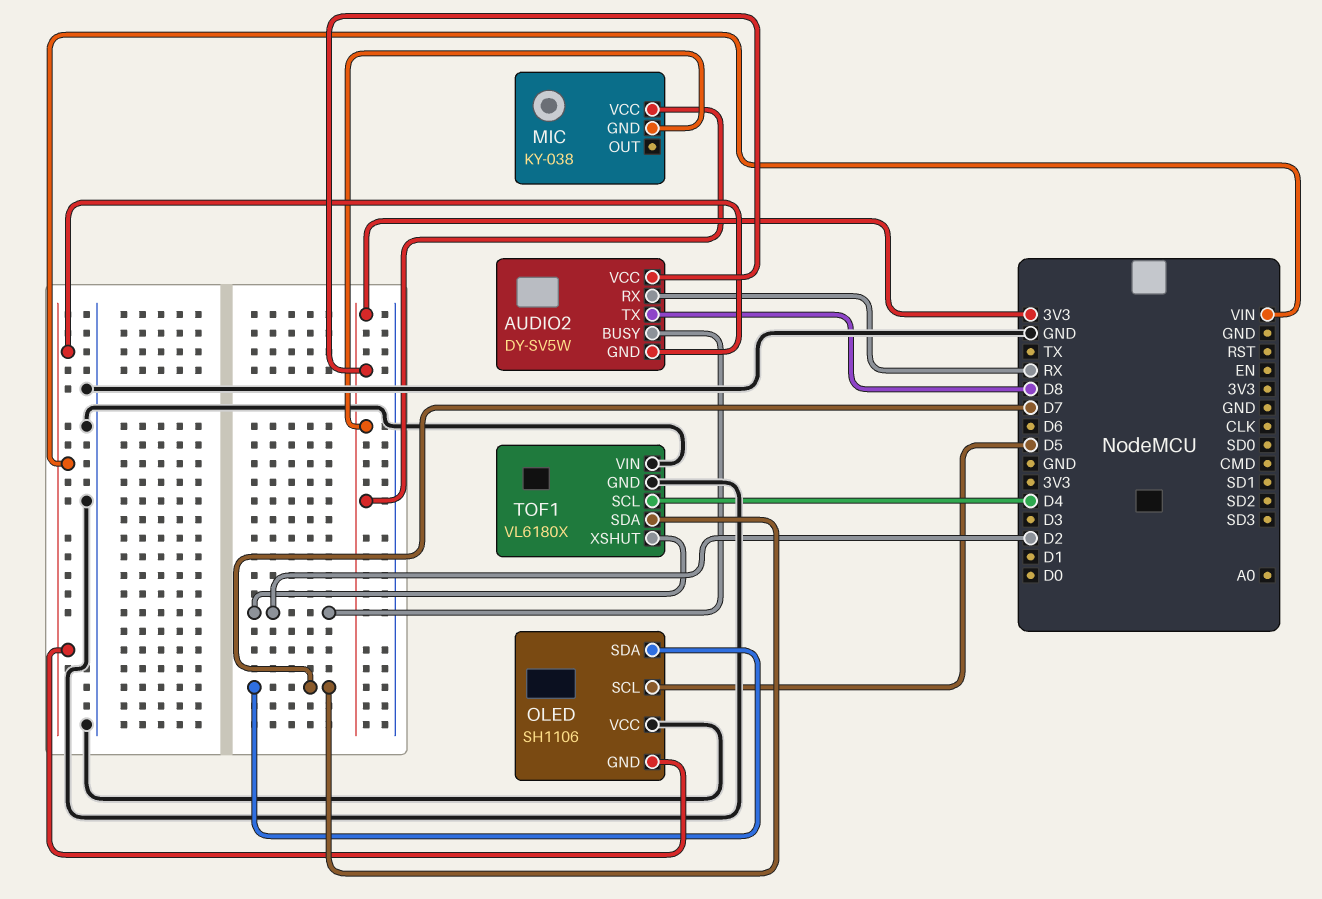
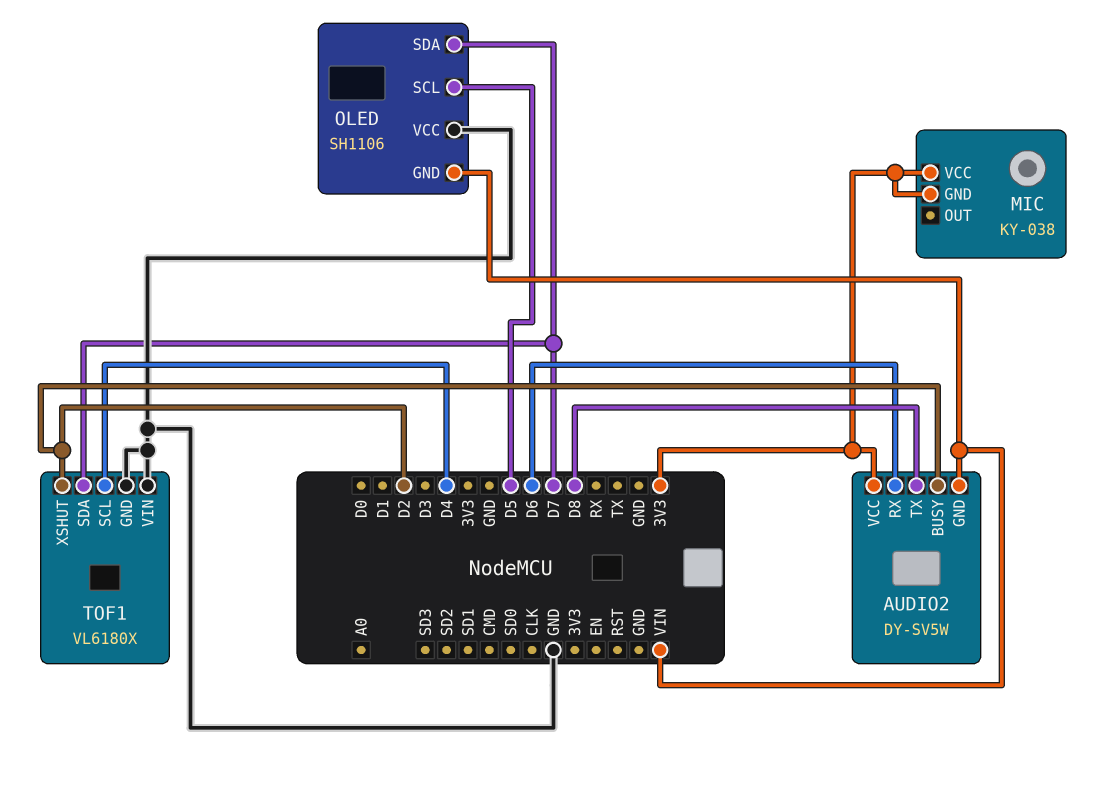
AUDIO2 pin RX: RX -> D6

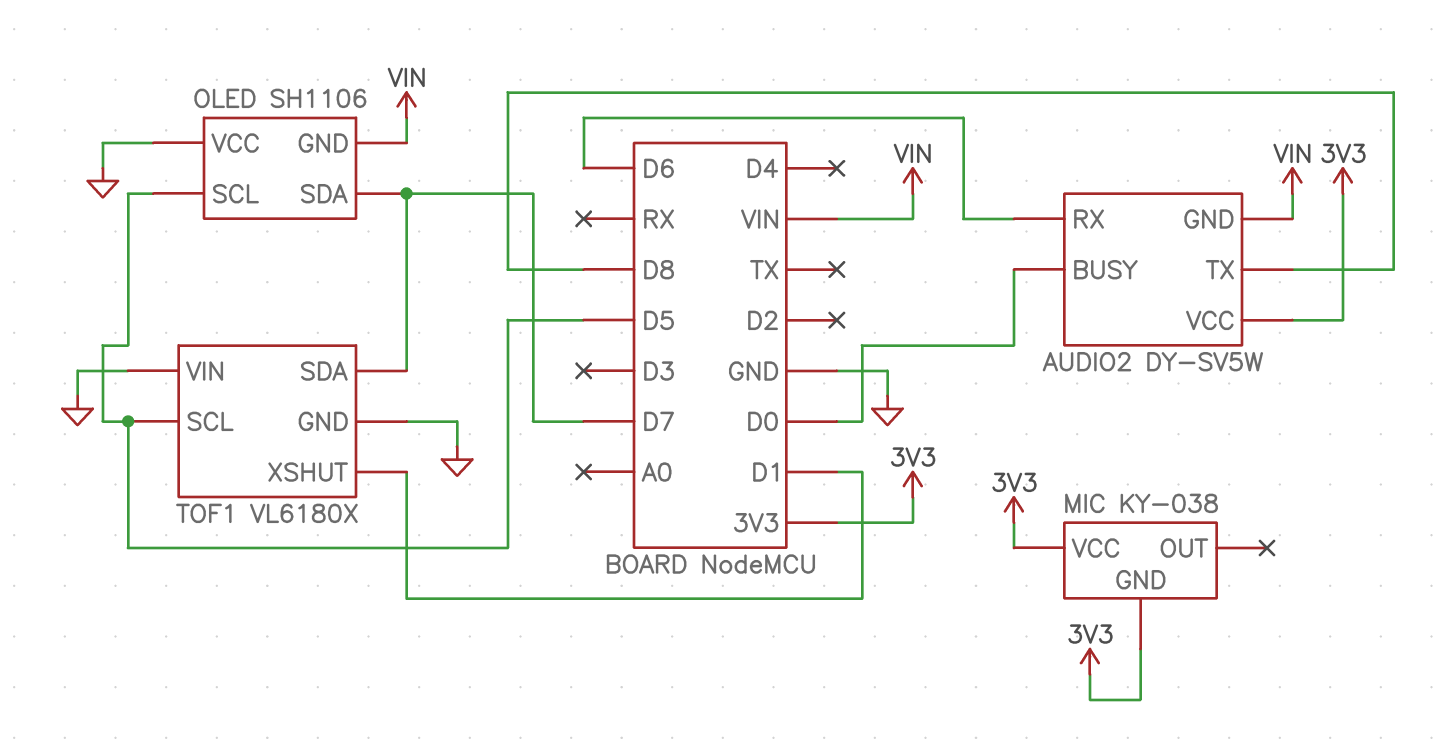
AUDIO2 pin BUSY: D2 -> D0
TOF1 pin SCL: D4 -> D5
TOF1 pin XSHUT: D2 -> D1

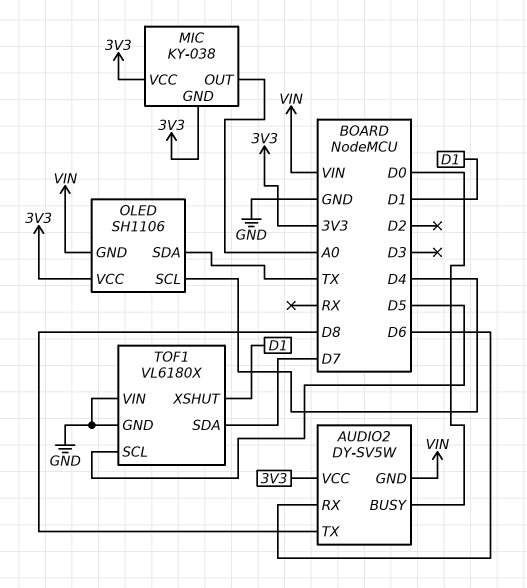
MIC pin OUT: none -> A0
OLED pin SCL: D5 -> D4
OLED pin SDA: D7 -> TX
OLED pin VCC: GND -> 3V3

